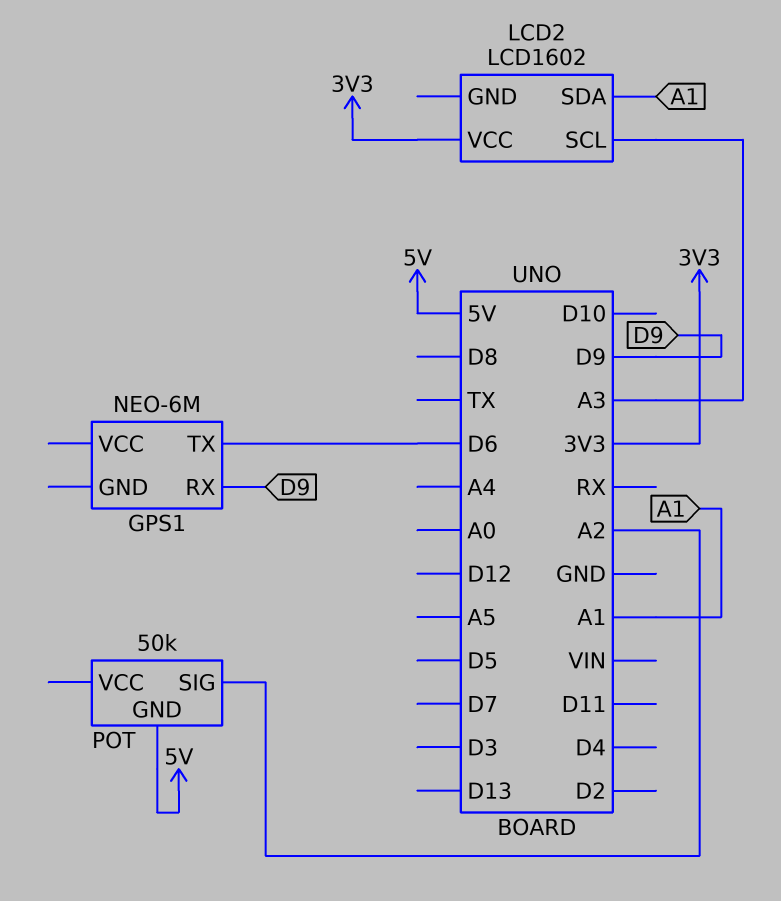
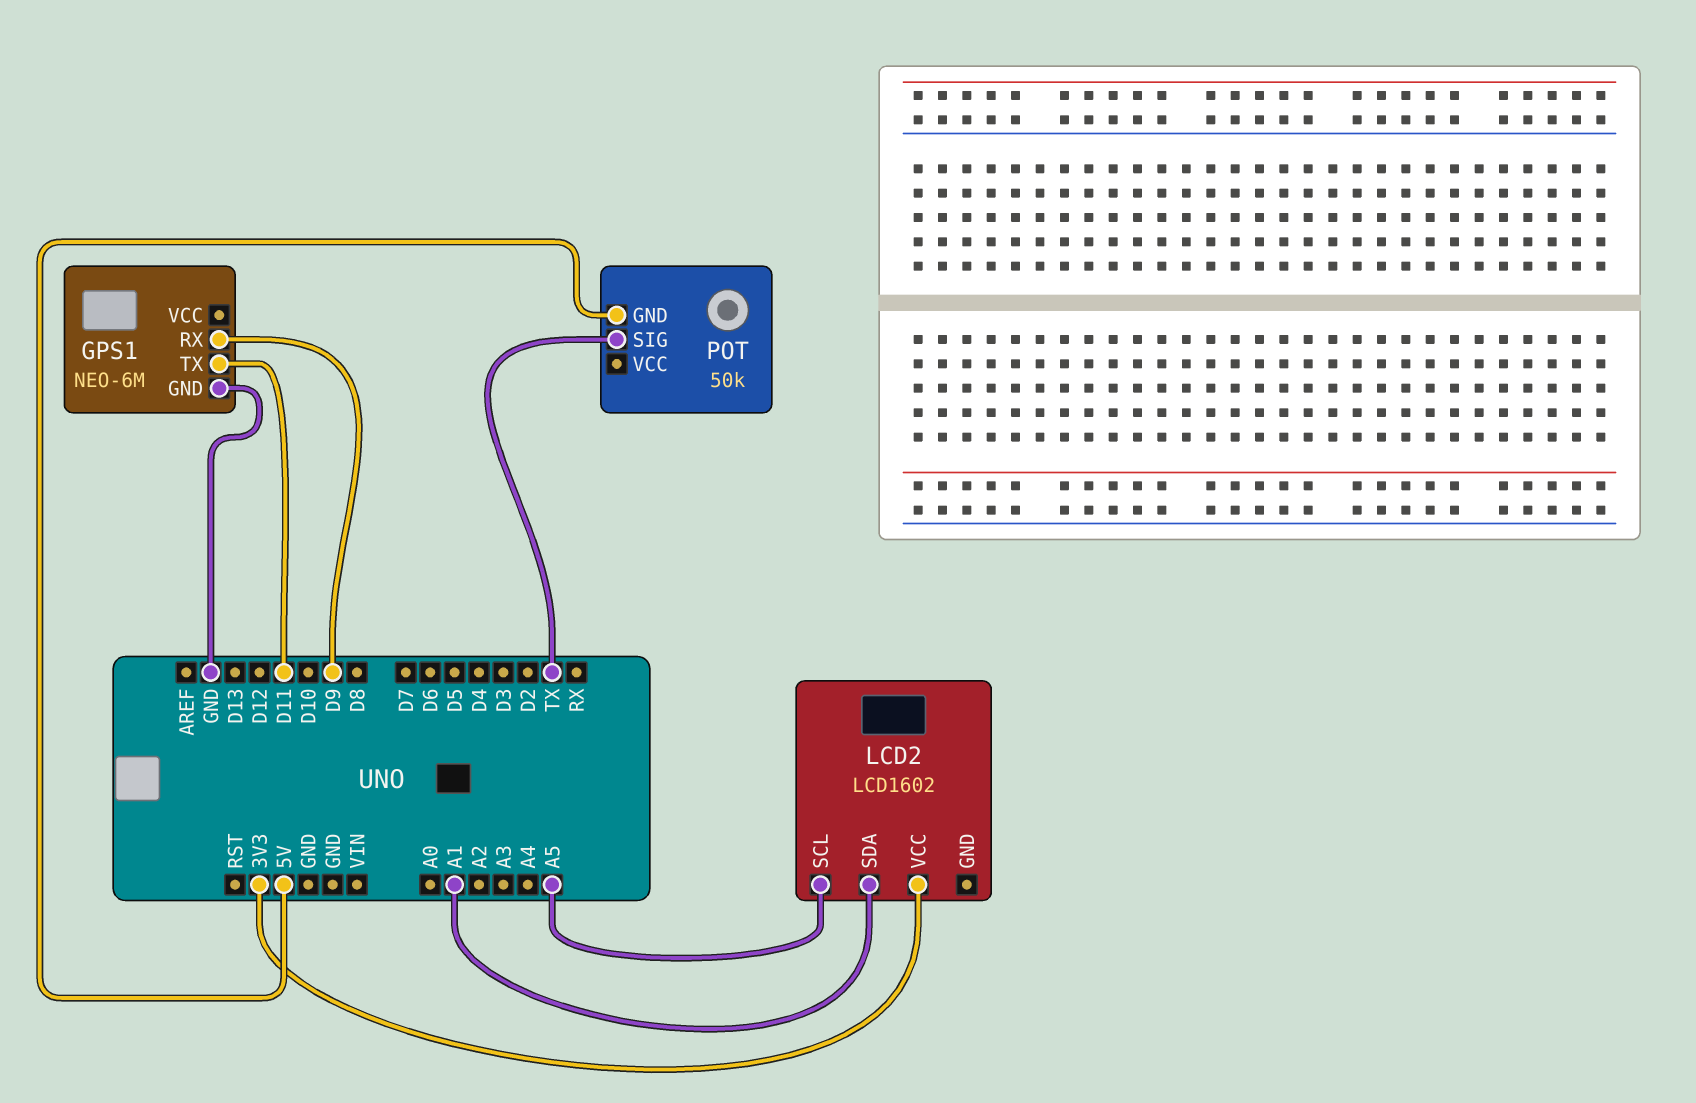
GPS1 pin GND: none -> GND
GPS1 pin TX: D6 -> D11
LCD2 pin SCL: A3 -> A5
POT pin SIG: A2 -> TX

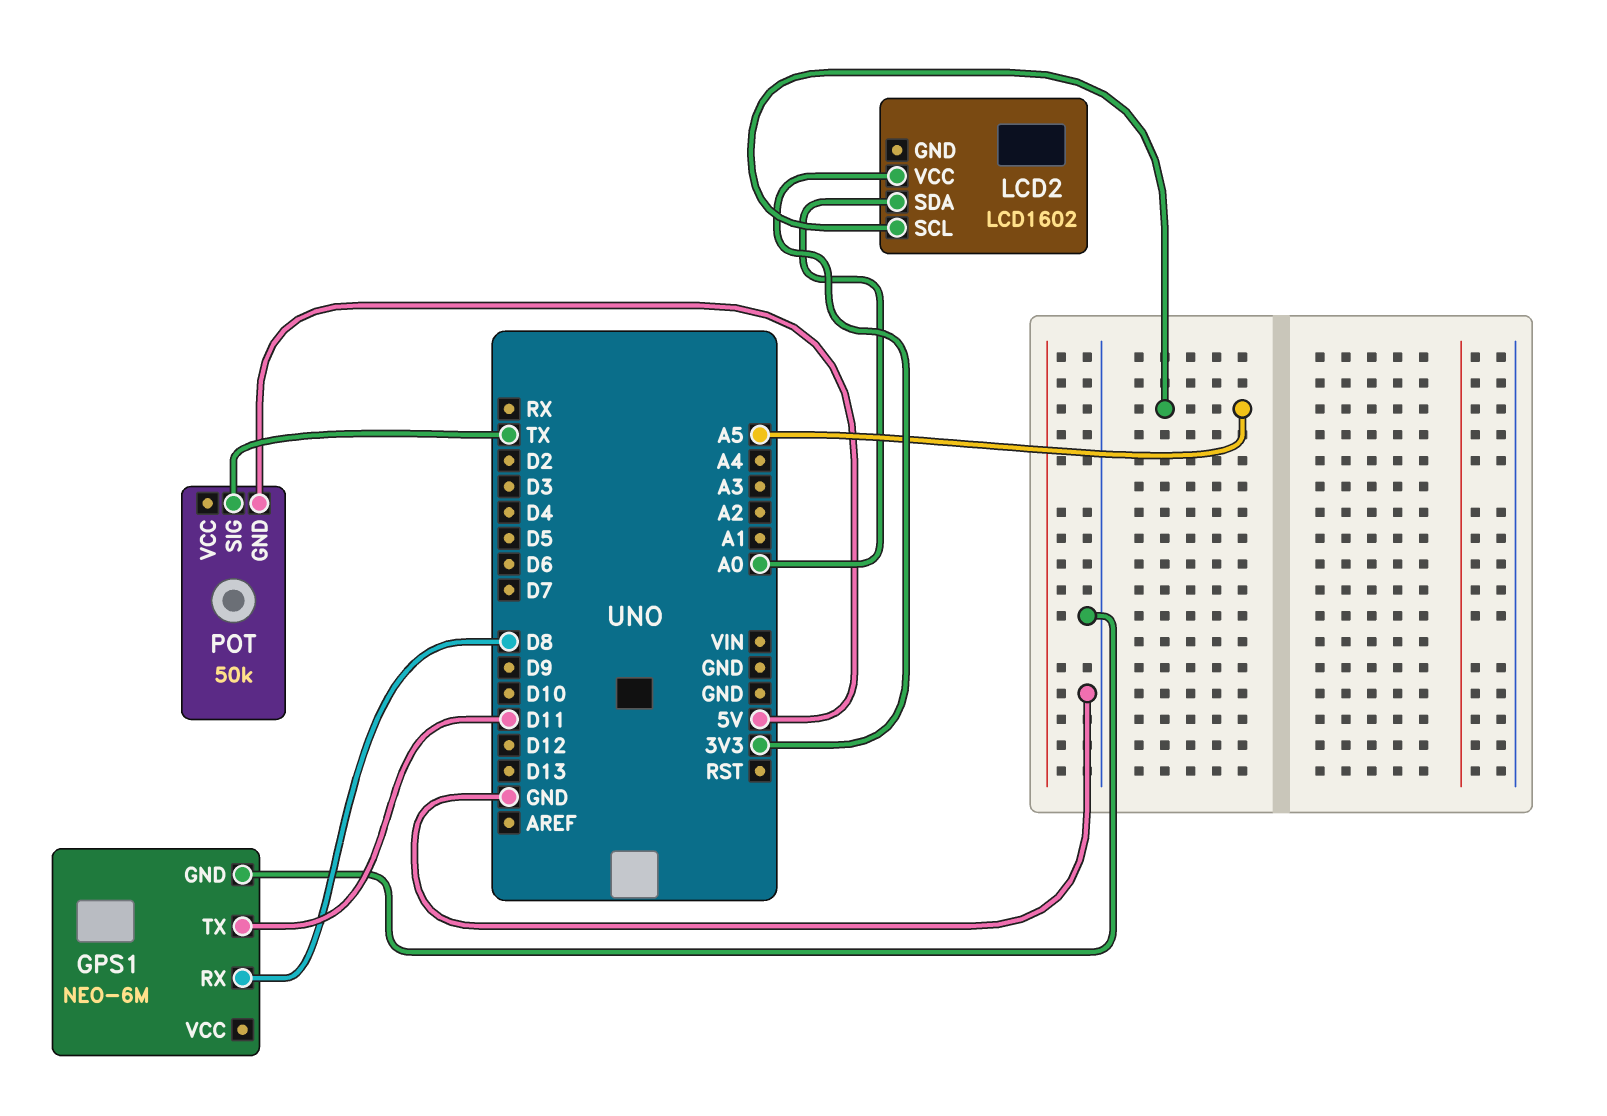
GPS1 pin RX: D9 -> D8
LCD2 pin SDA: A1 -> A0

